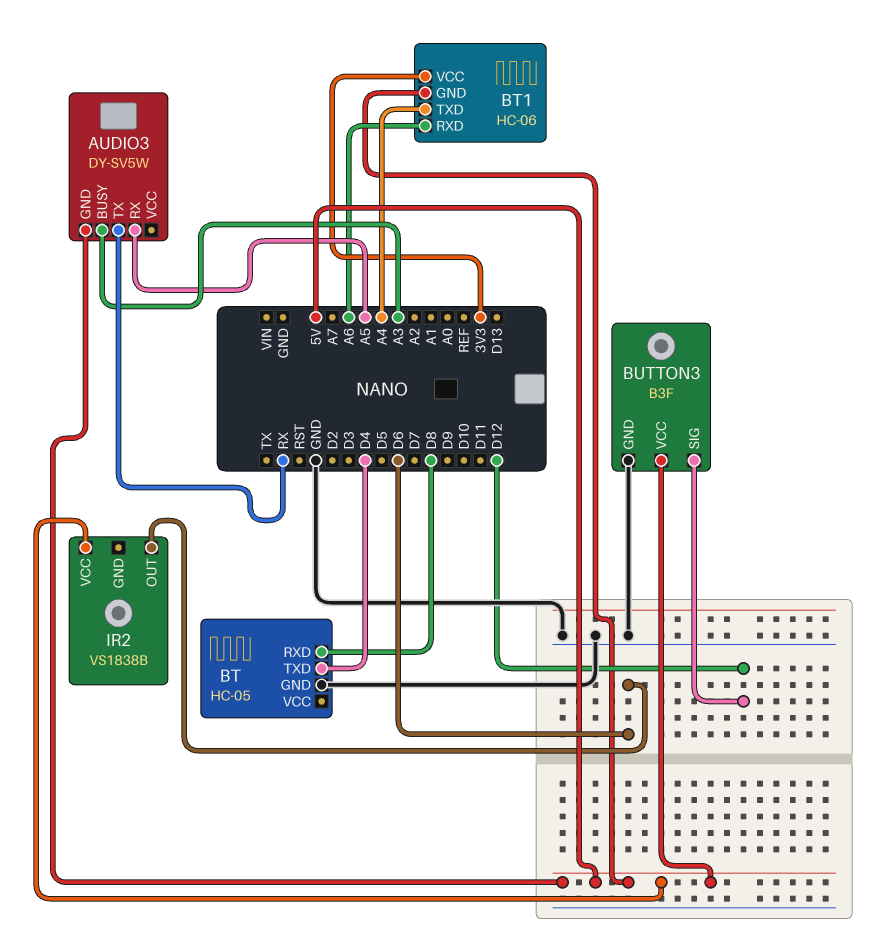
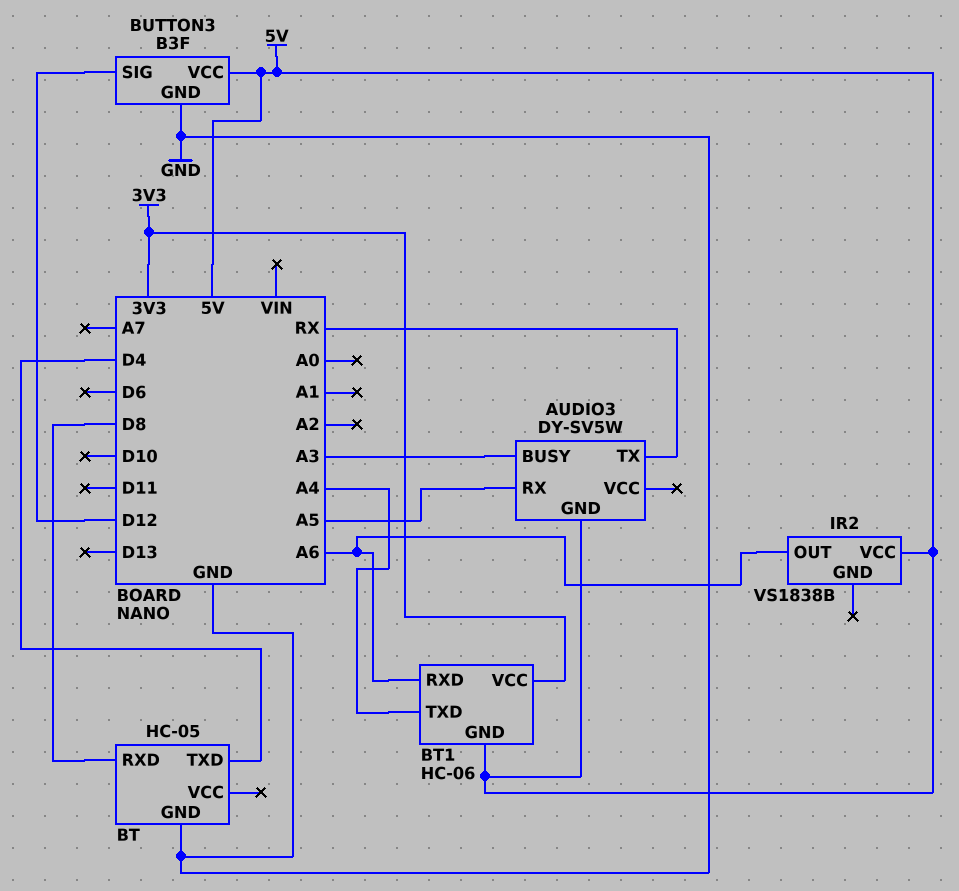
IR2 pin OUT: D6 -> A6

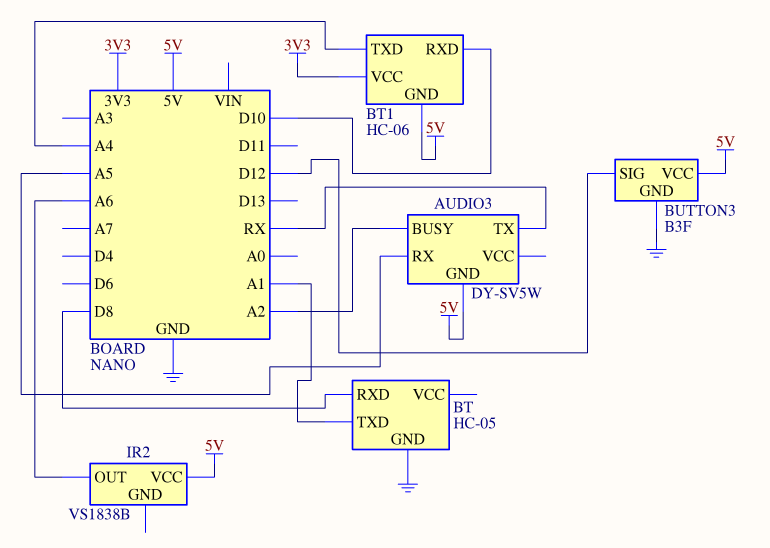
AUDIO3 pin BUSY: A3 -> A2
BT pin TXD: D4 -> A1
BT1 pin RXD: A6 -> D10

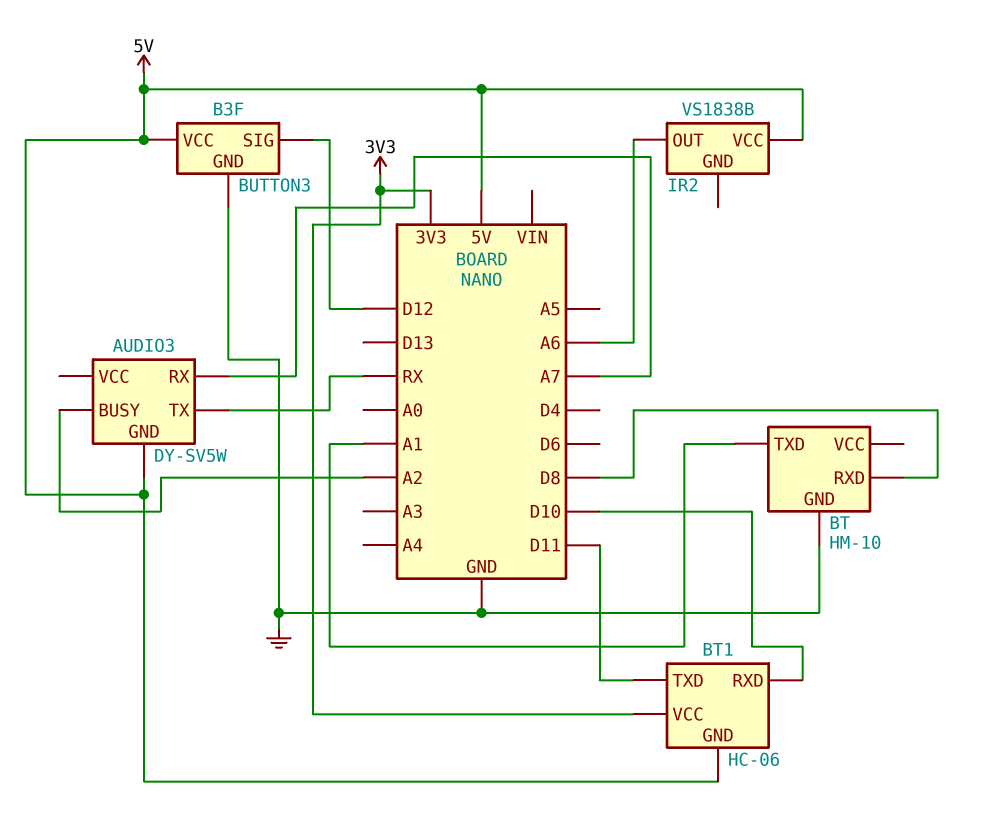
AUDIO3 pin RX: A5 -> A7
BT: HC-05 -> HM-10
BT1 pin TXD: A4 -> D11

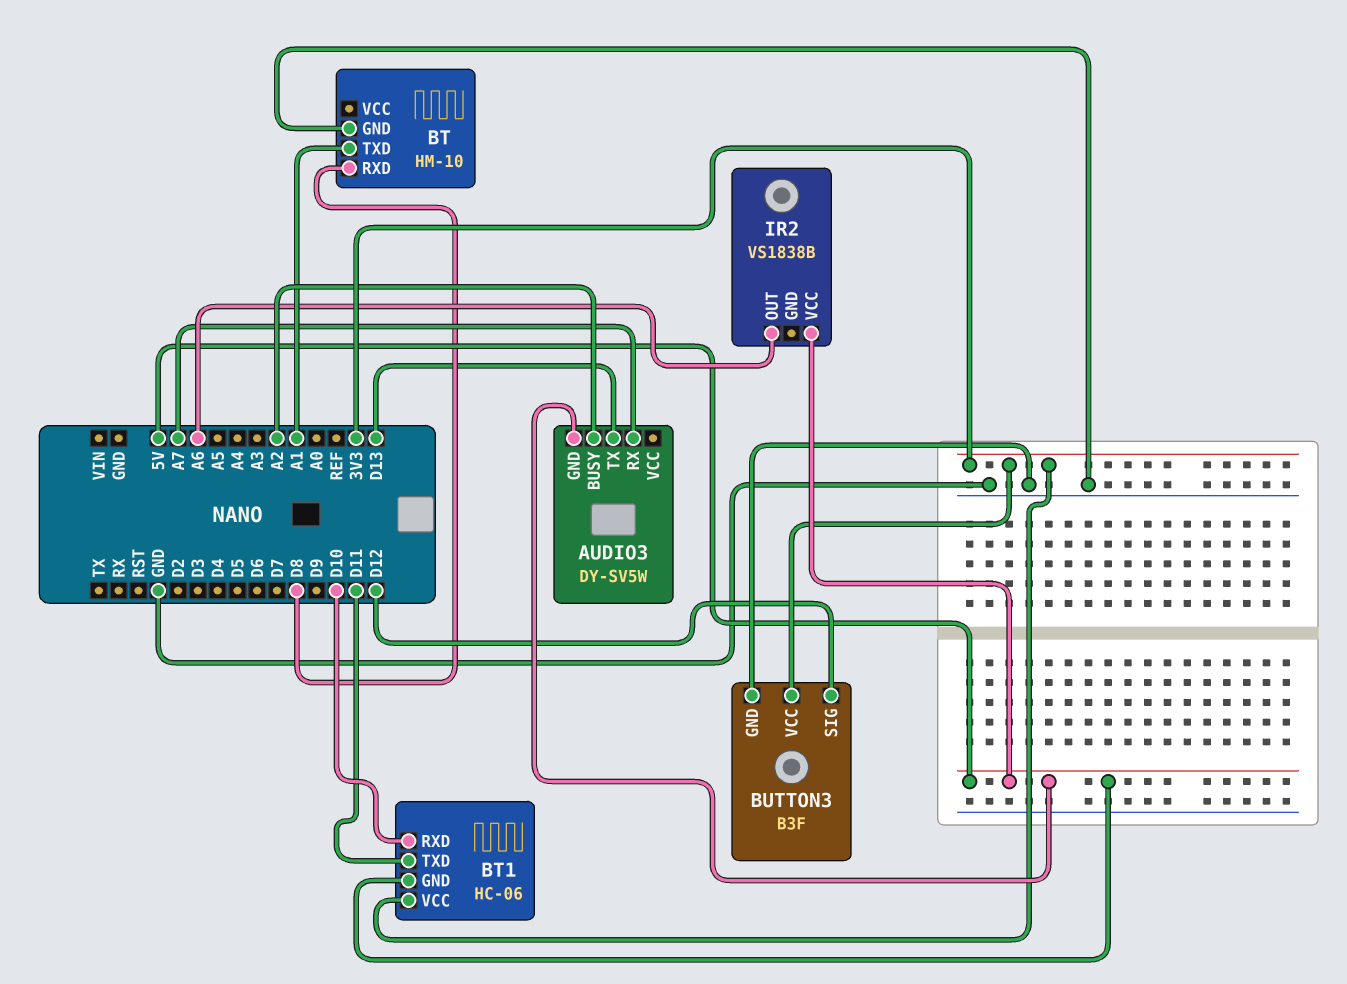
AUDIO3 pin TX: RX -> D13
BUTTON3 pin VCC: 5V -> 3V3

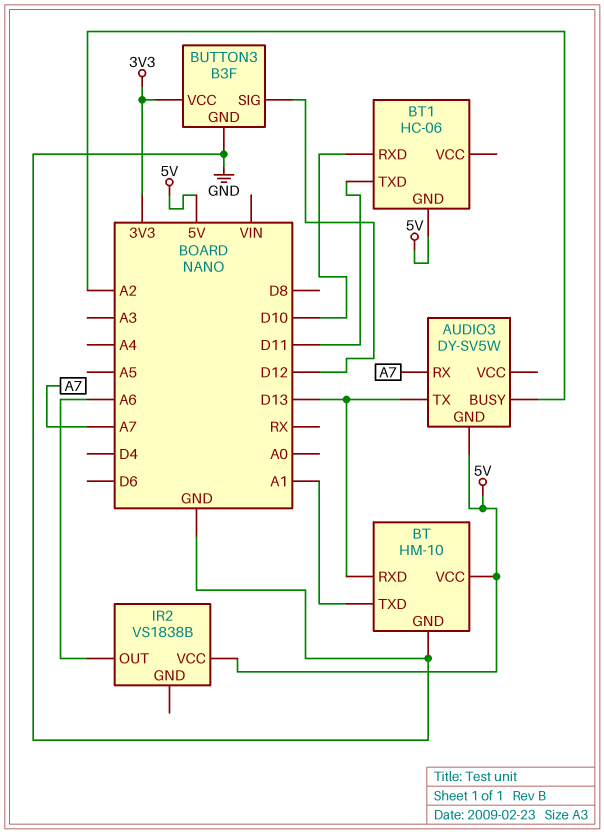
BT pin RXD: D8 -> D13
BT pin VCC: none -> 5V
BT1 pin VCC: 3V3 -> none

